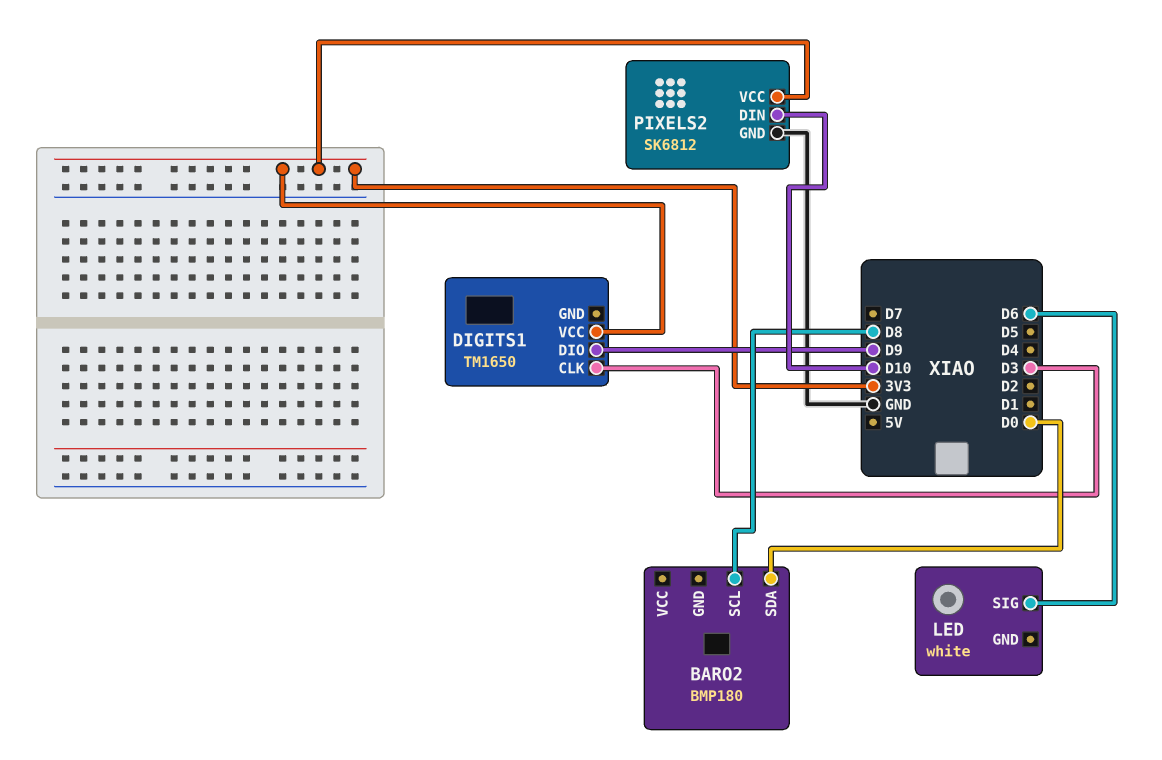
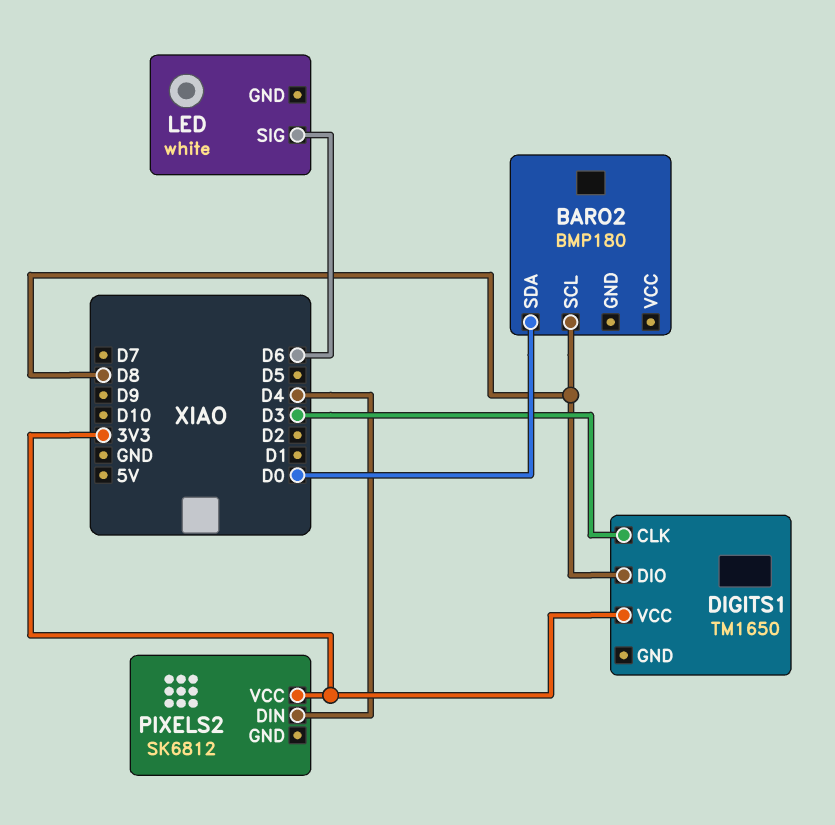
DIGITS1 pin DIO: D9 -> D8
PIXELS2 pin DIN: D10 -> D4
PIXELS2 pin GND: GND -> none

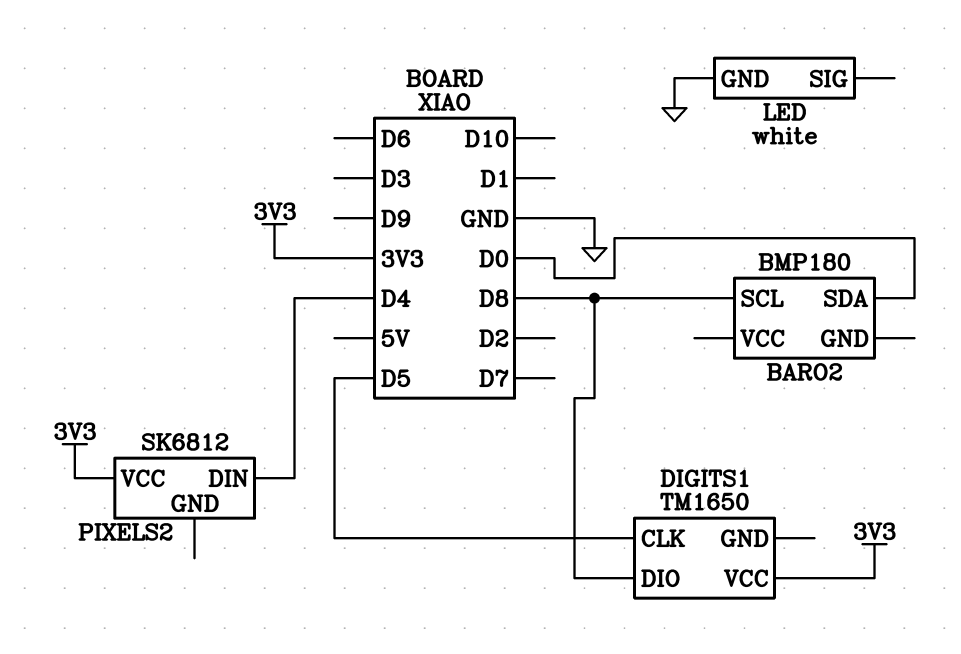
DIGITS1 pin CLK: D3 -> D5
LED pin GND: none -> GND
LED pin SIG: D6 -> none

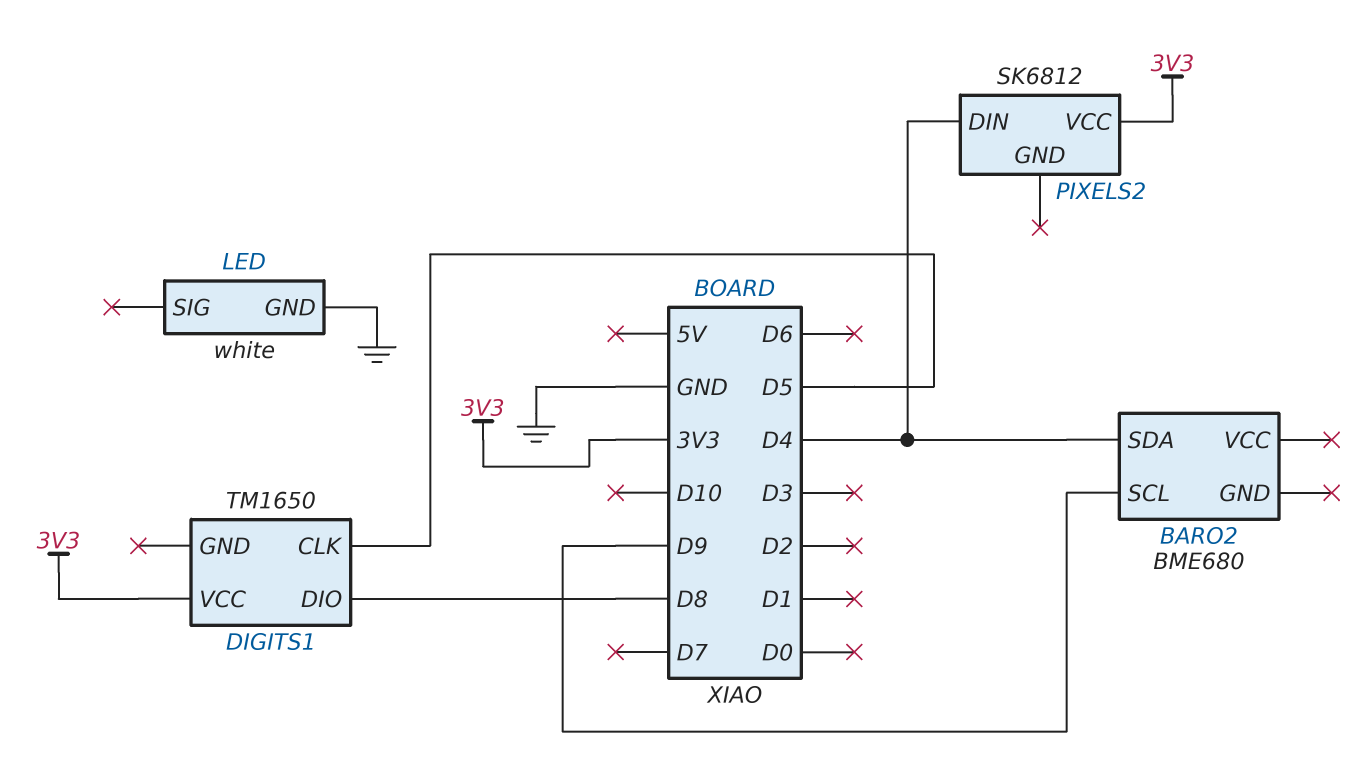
BARO2: BMP180 -> BME680
BARO2 pin SCL: D8 -> D9
BARO2 pin SDA: D0 -> D4

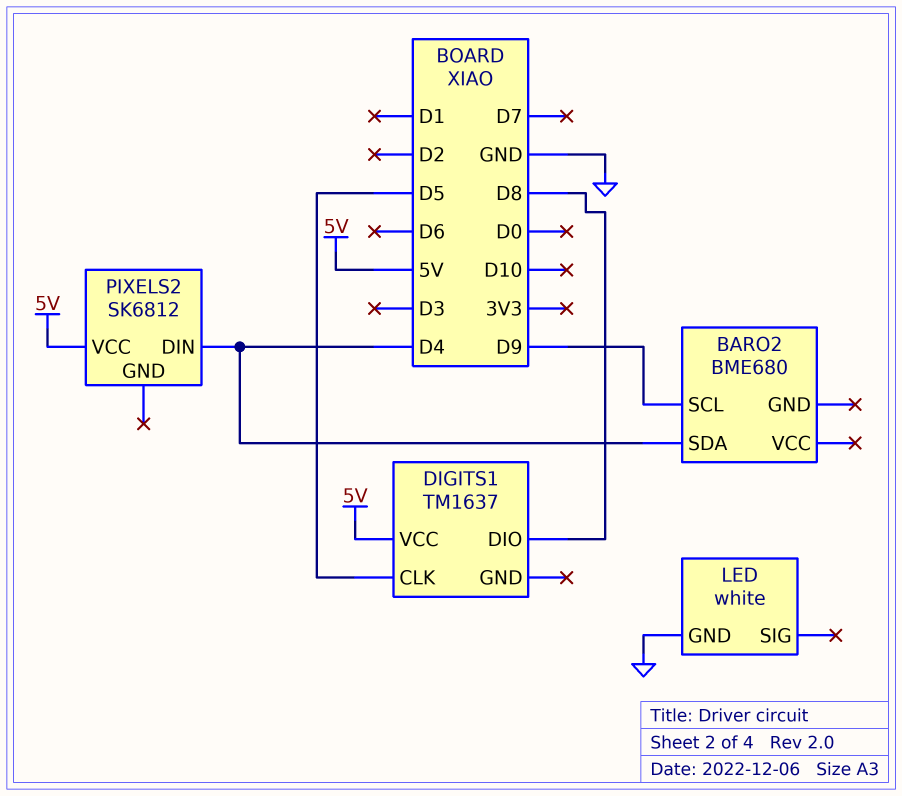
DIGITS1: TM1650 -> TM1637
DIGITS1 pin VCC: 3V3 -> 5V
PIXELS2 pin VCC: 3V3 -> 5V

